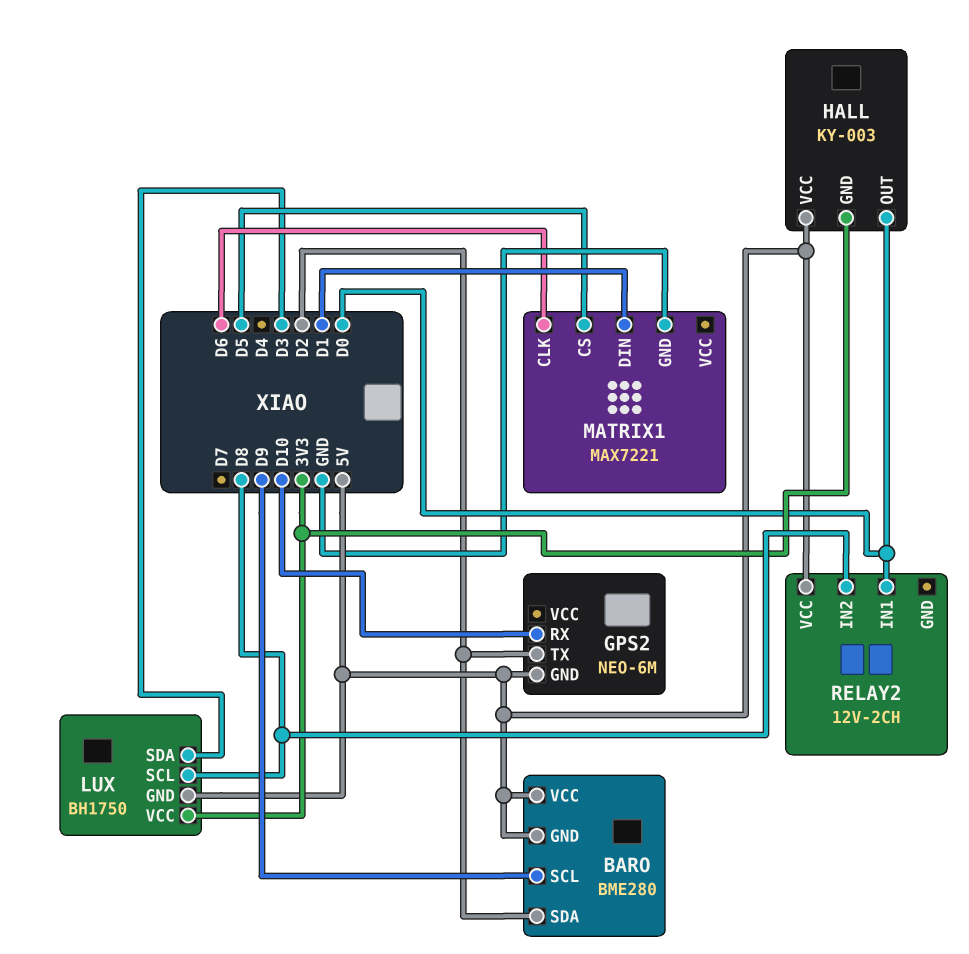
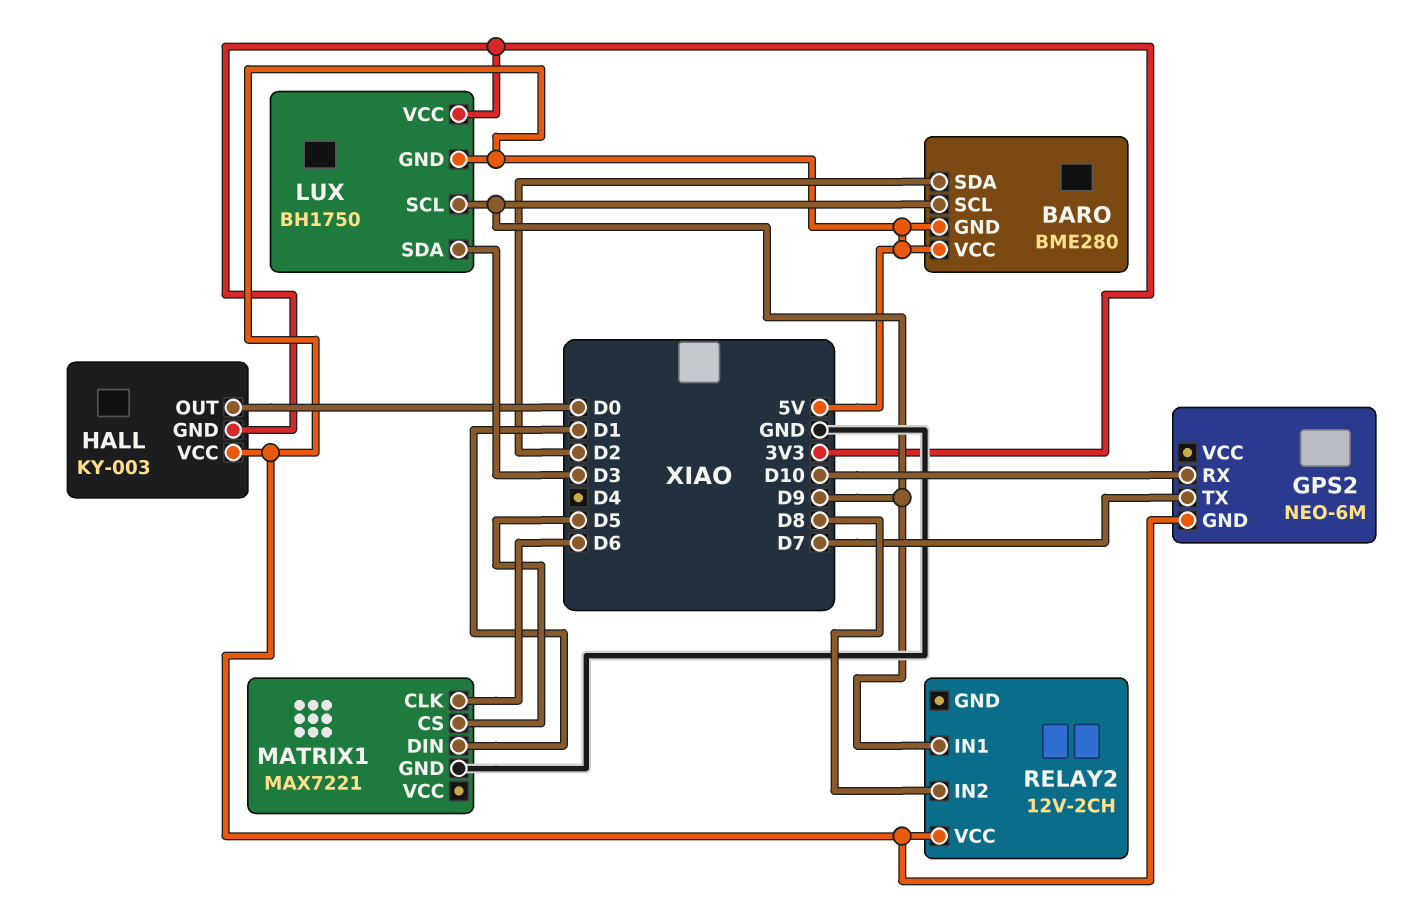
GPS2 pin TX: D2 -> D7
LUX pin SCL: D8 -> D9
RELAY2 pin IN1: D0 -> D9

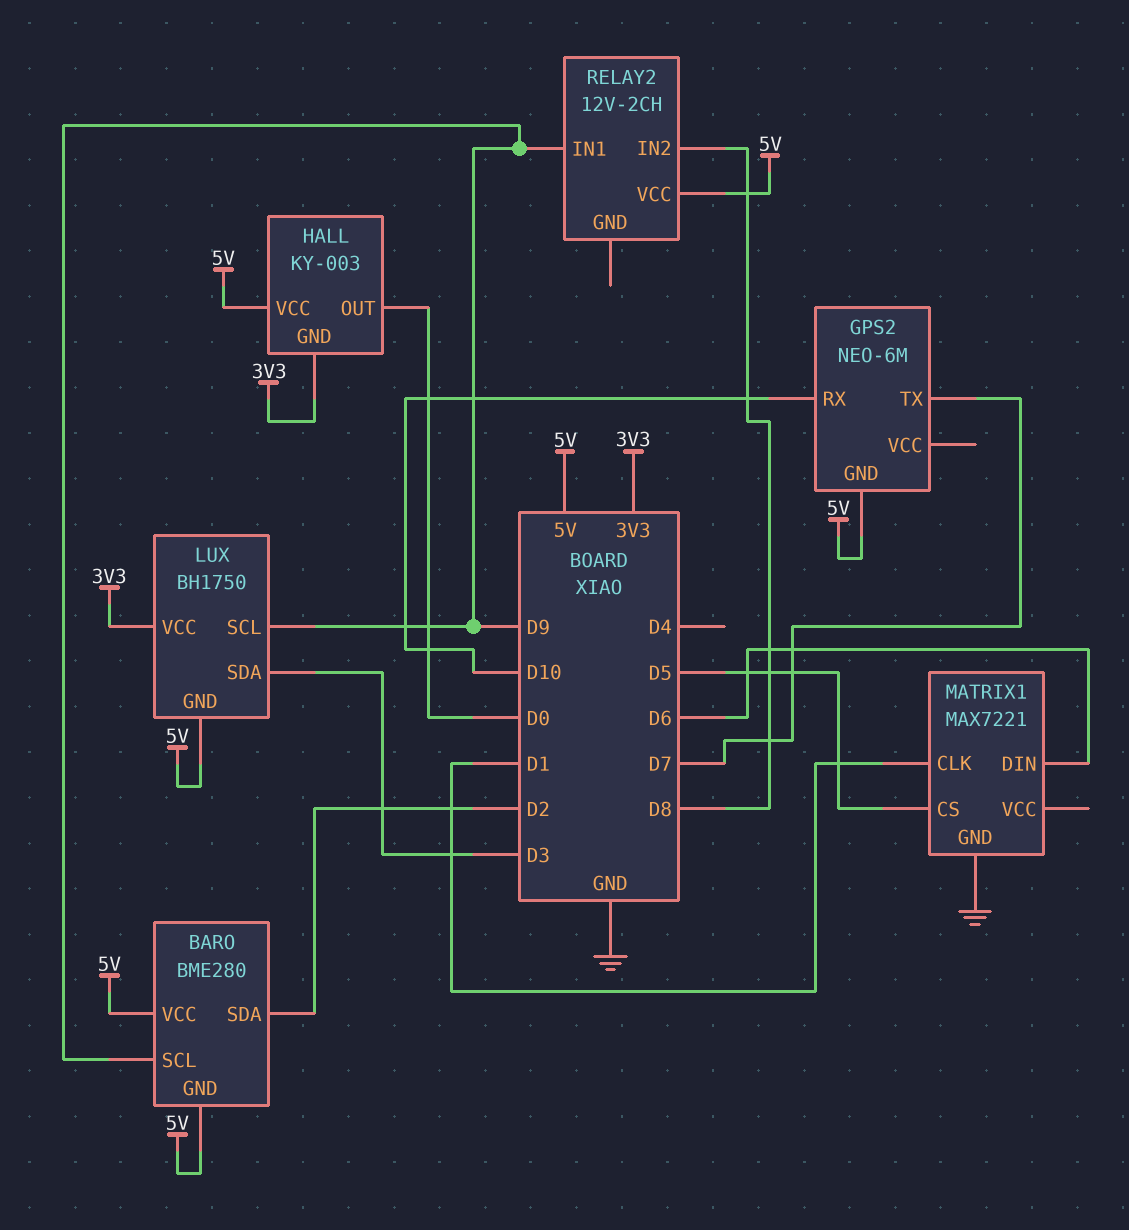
MATRIX1 pin CLK: D6 -> D1
MATRIX1 pin DIN: D1 -> D6

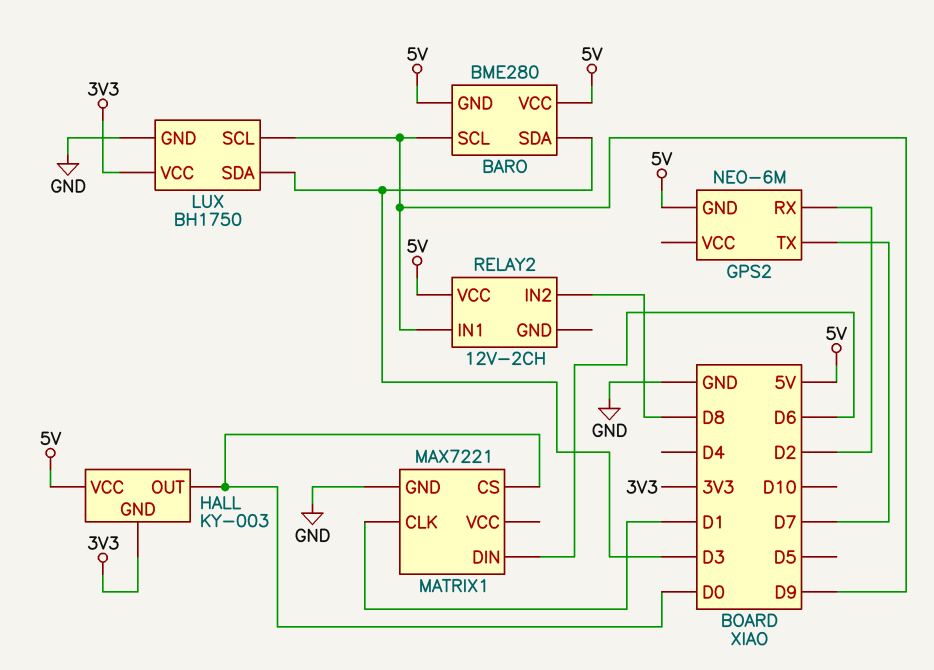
BARO pin SDA: D2 -> D3
GPS2 pin RX: D10 -> D2
LUX pin GND: 5V -> GND
MATRIX1 pin CS: D5 -> D0

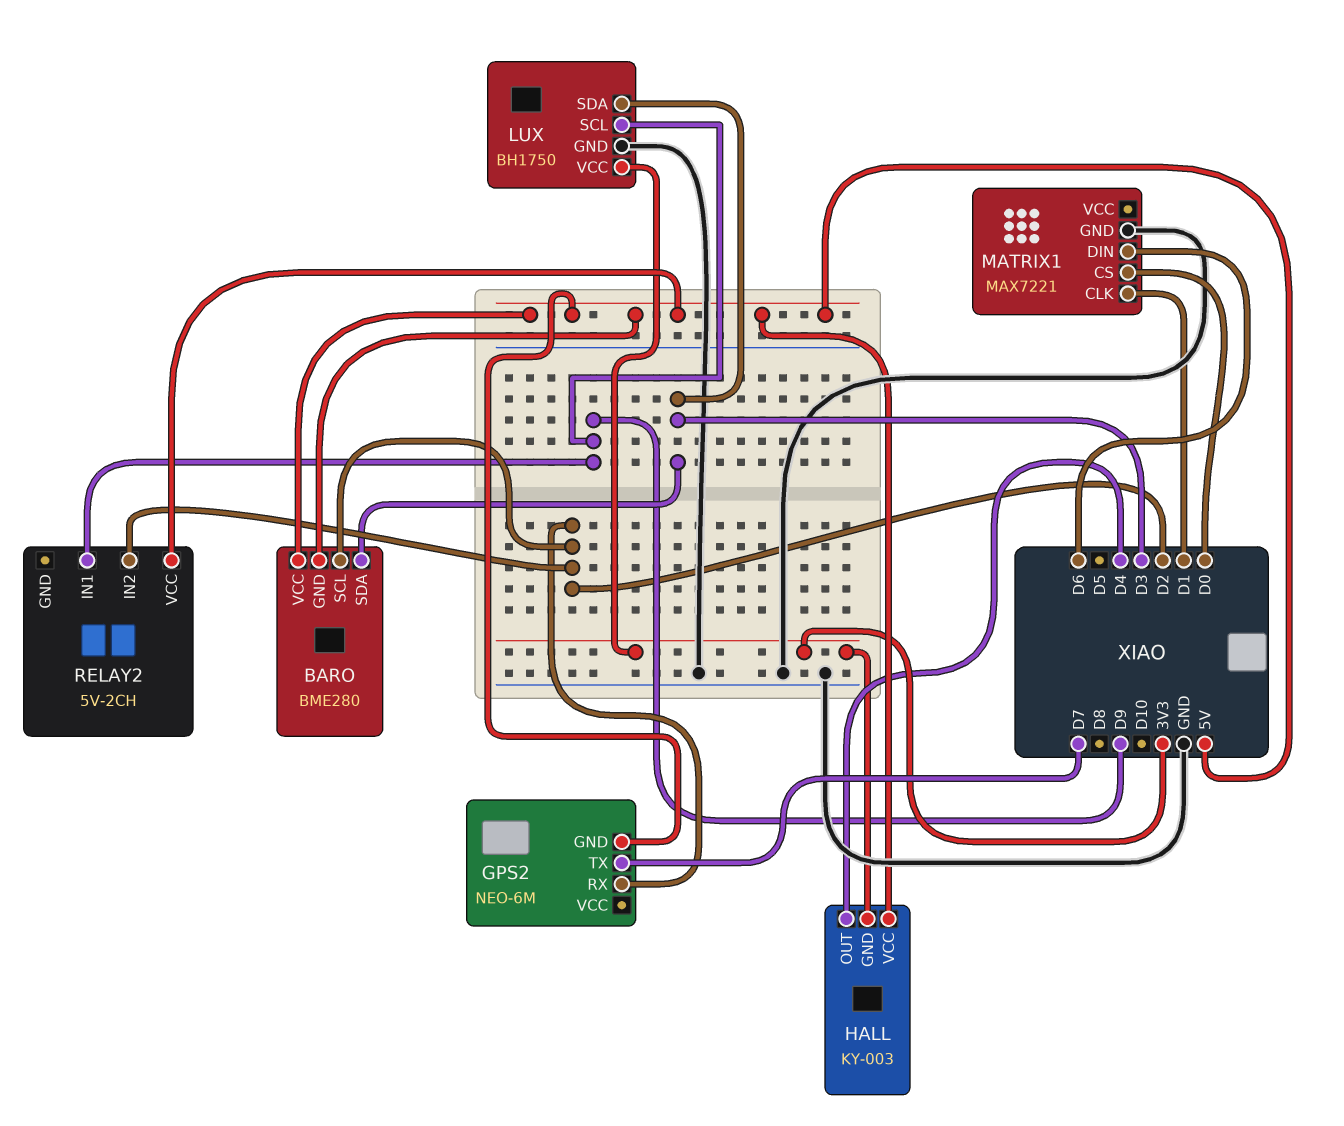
BARO pin SCL: D9 -> D2
HALL pin OUT: D0 -> D4
RELAY2: 12V-2CH -> 5V-2CH
RELAY2 pin IN2: D8 -> D2

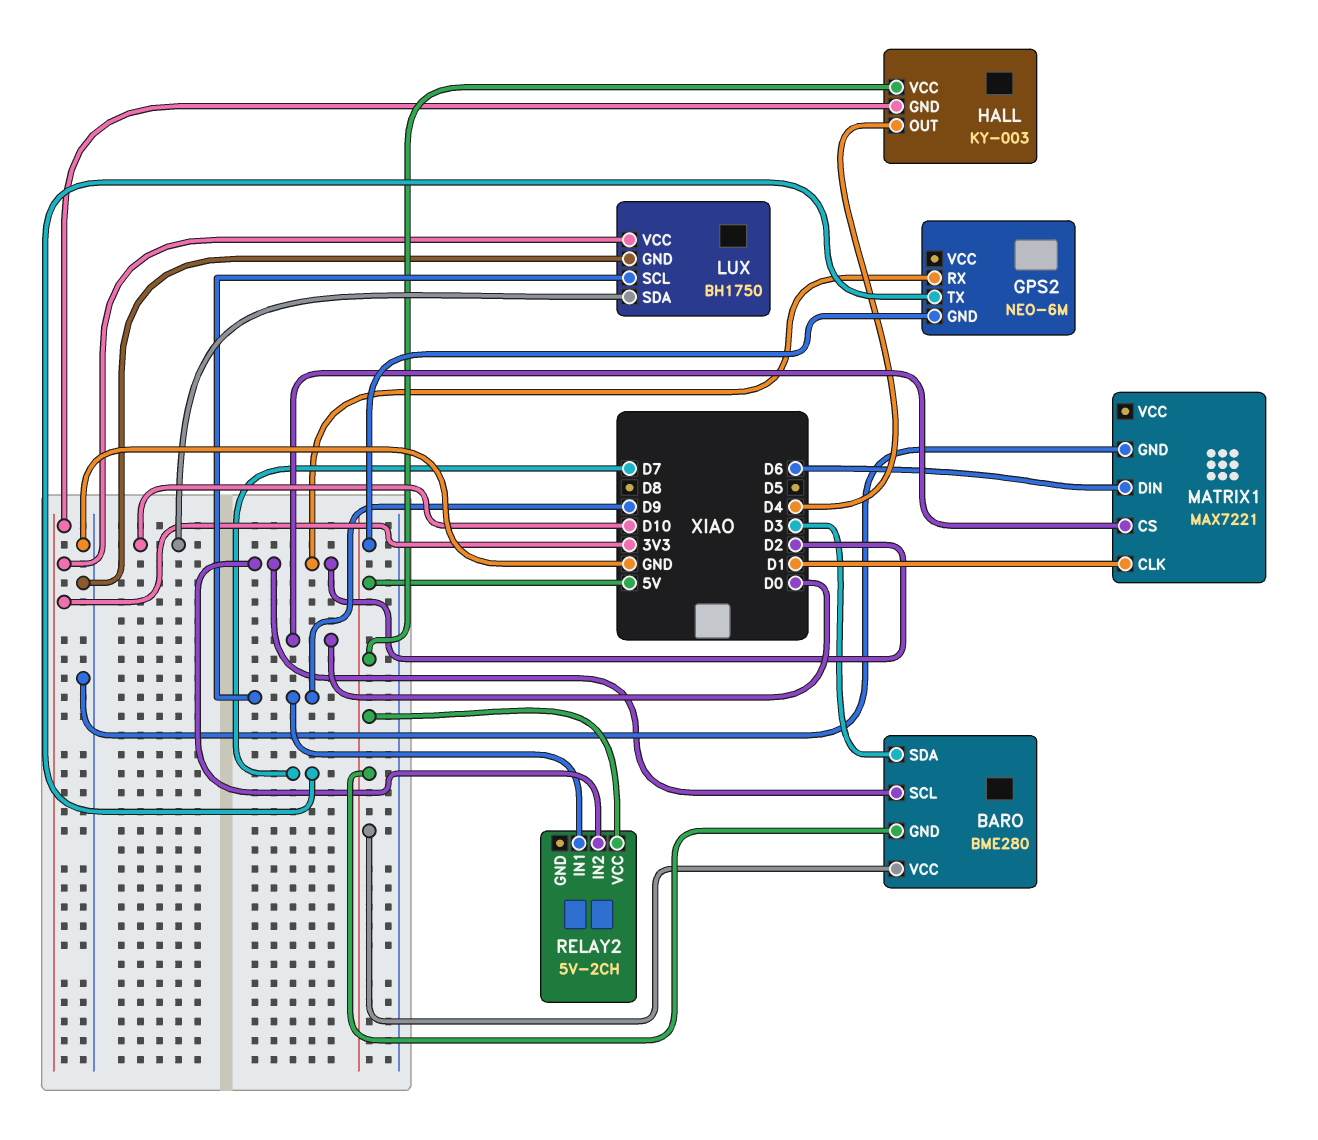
LUX pin SDA: D3 -> D10

